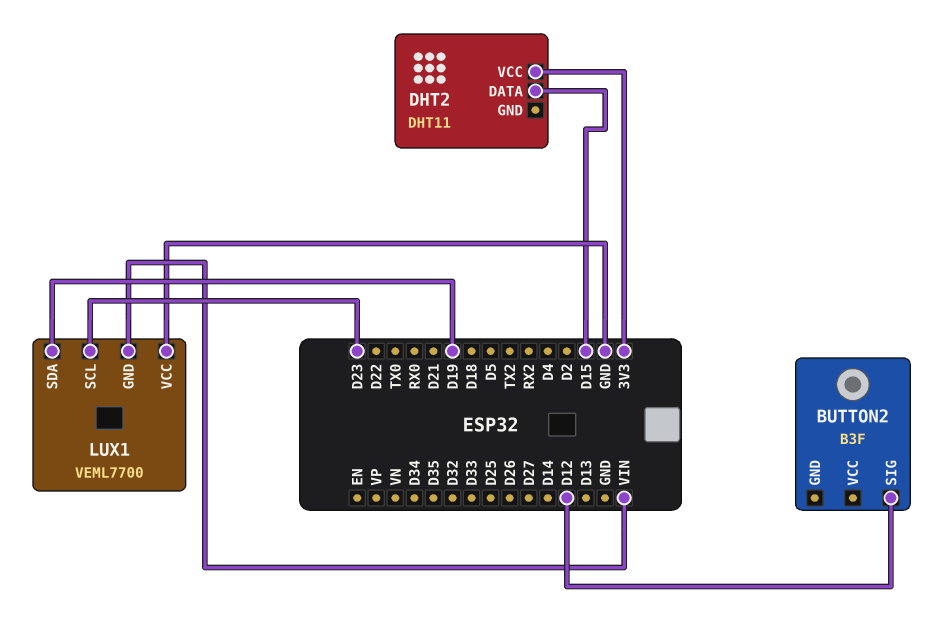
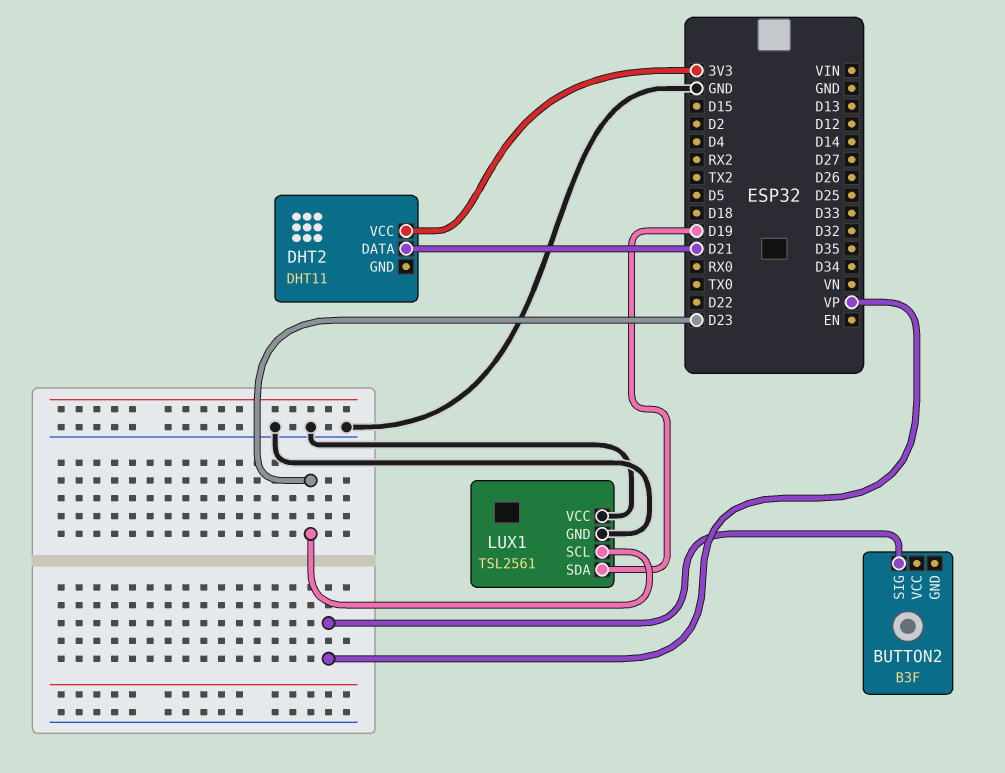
BUTTON2 pin SIG: D12 -> VP
DHT2 pin DATA: D15 -> D21
LUX1: VEML7700 -> TSL2561
LUX1 pin GND: VIN -> GND

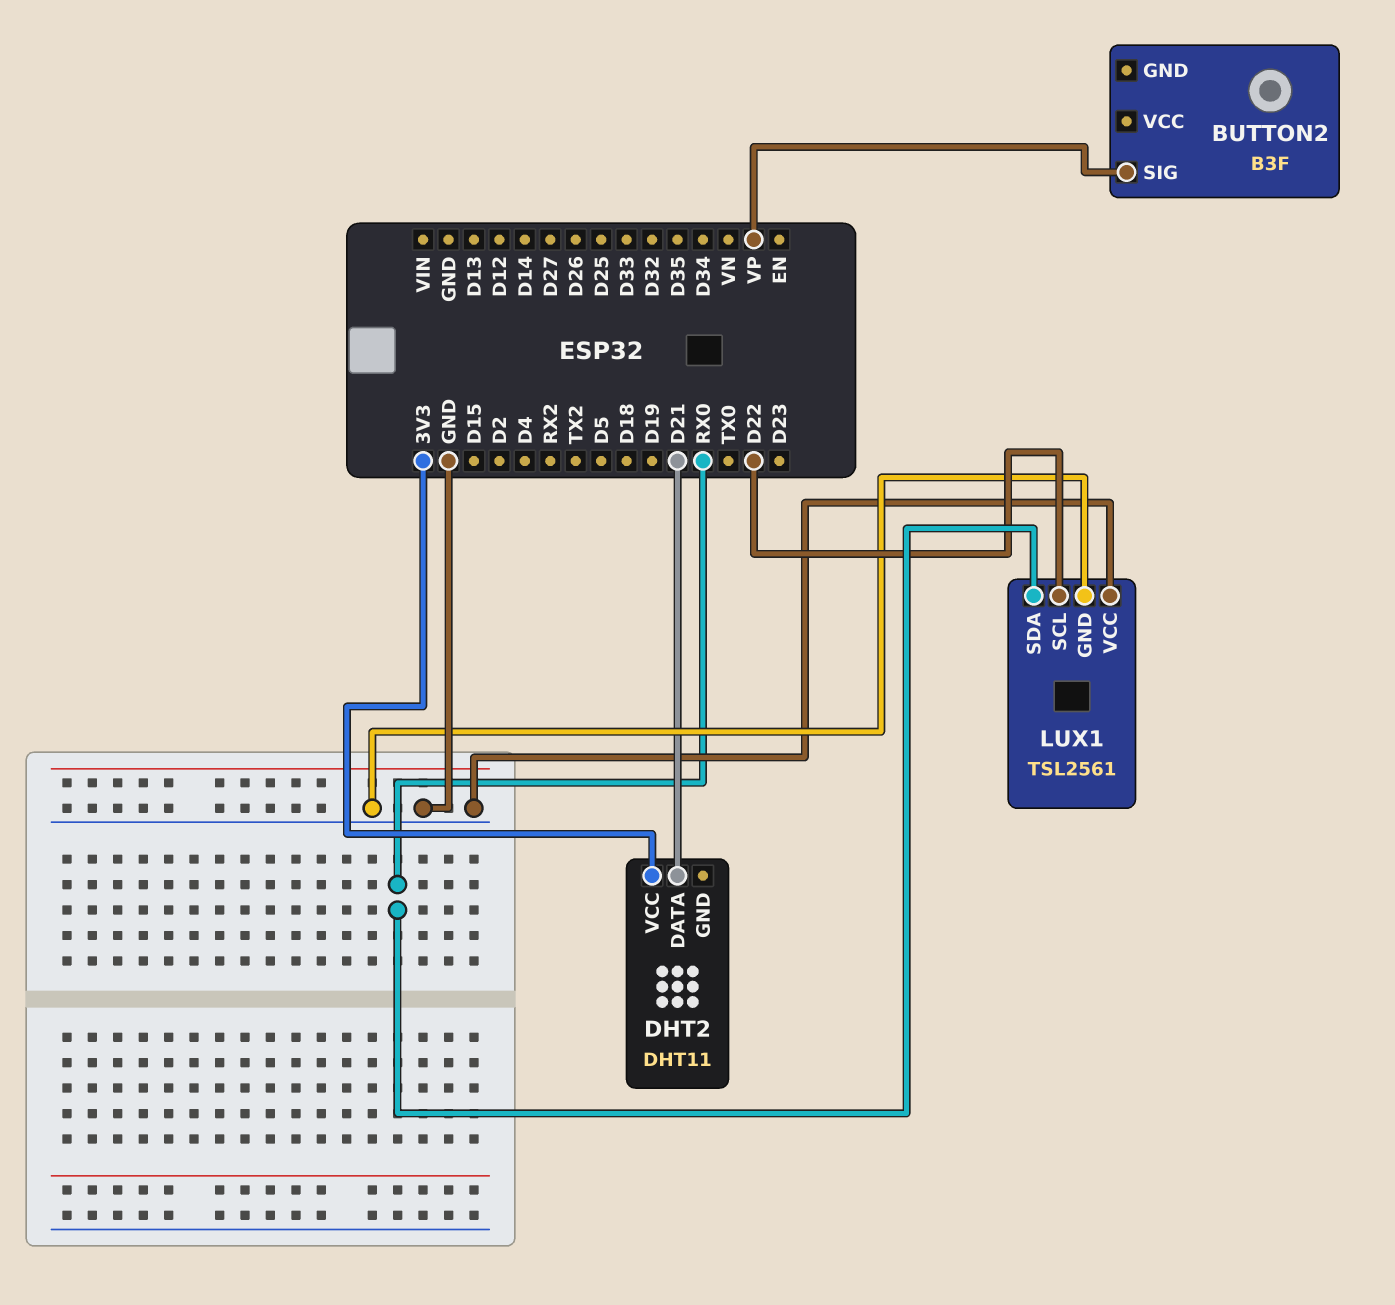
LUX1 pin SCL: D23 -> D22
LUX1 pin SDA: D19 -> RX0

